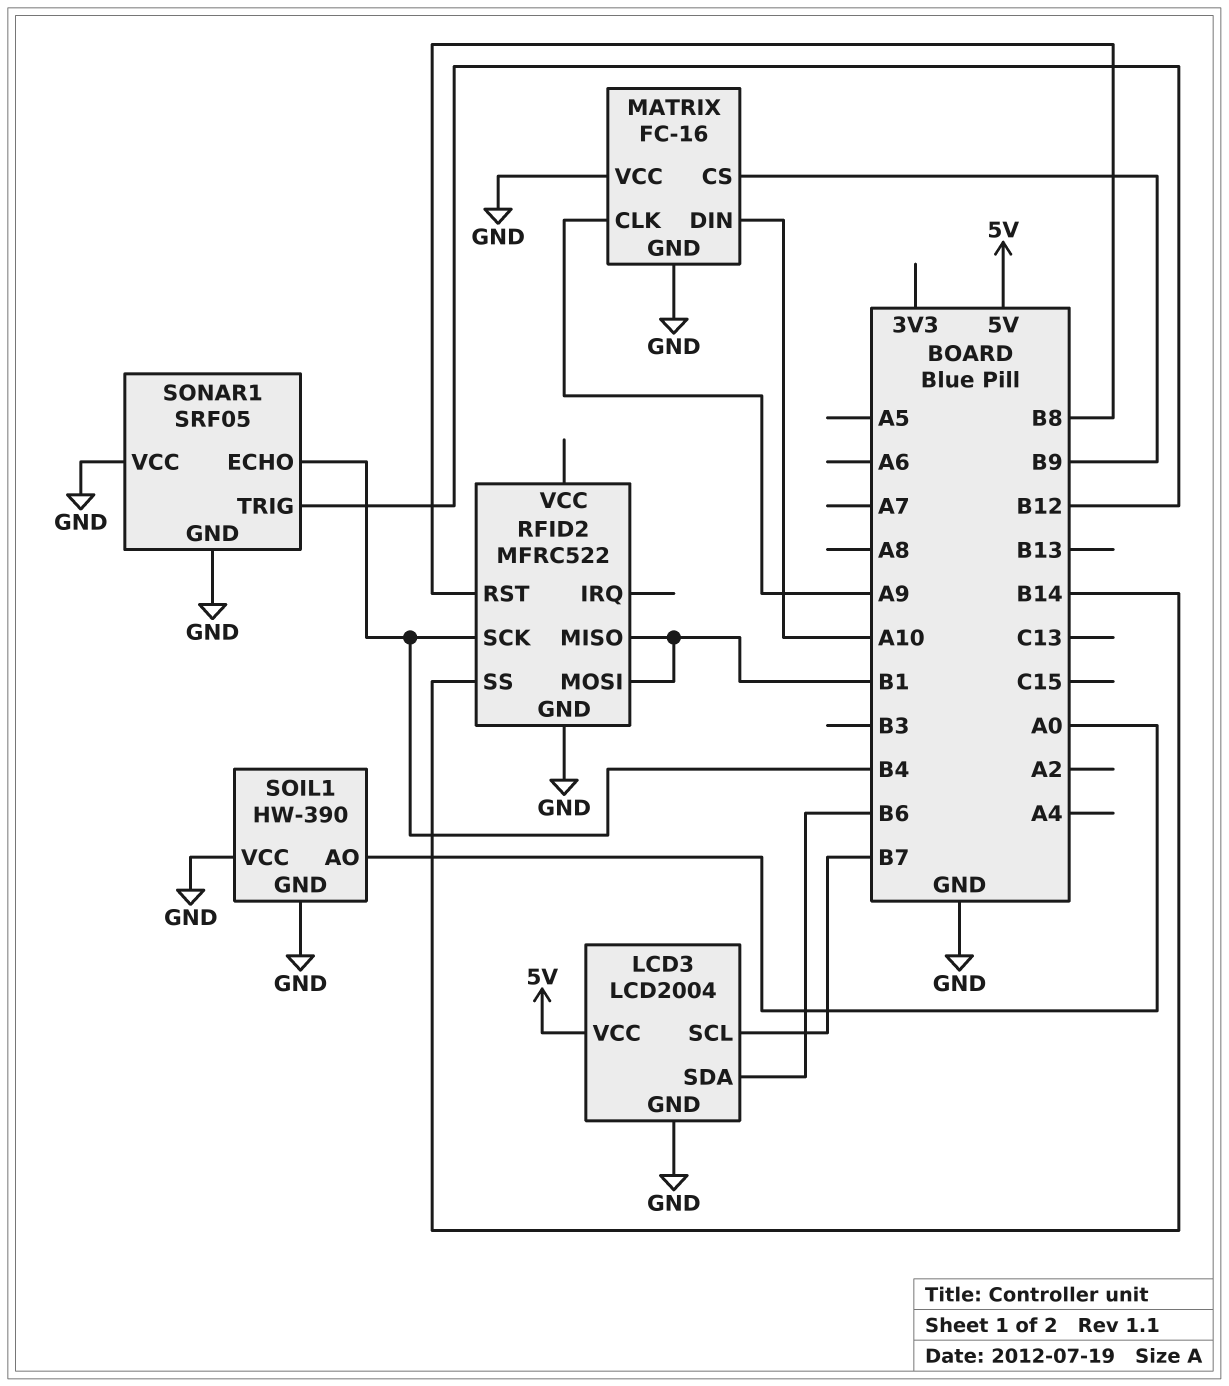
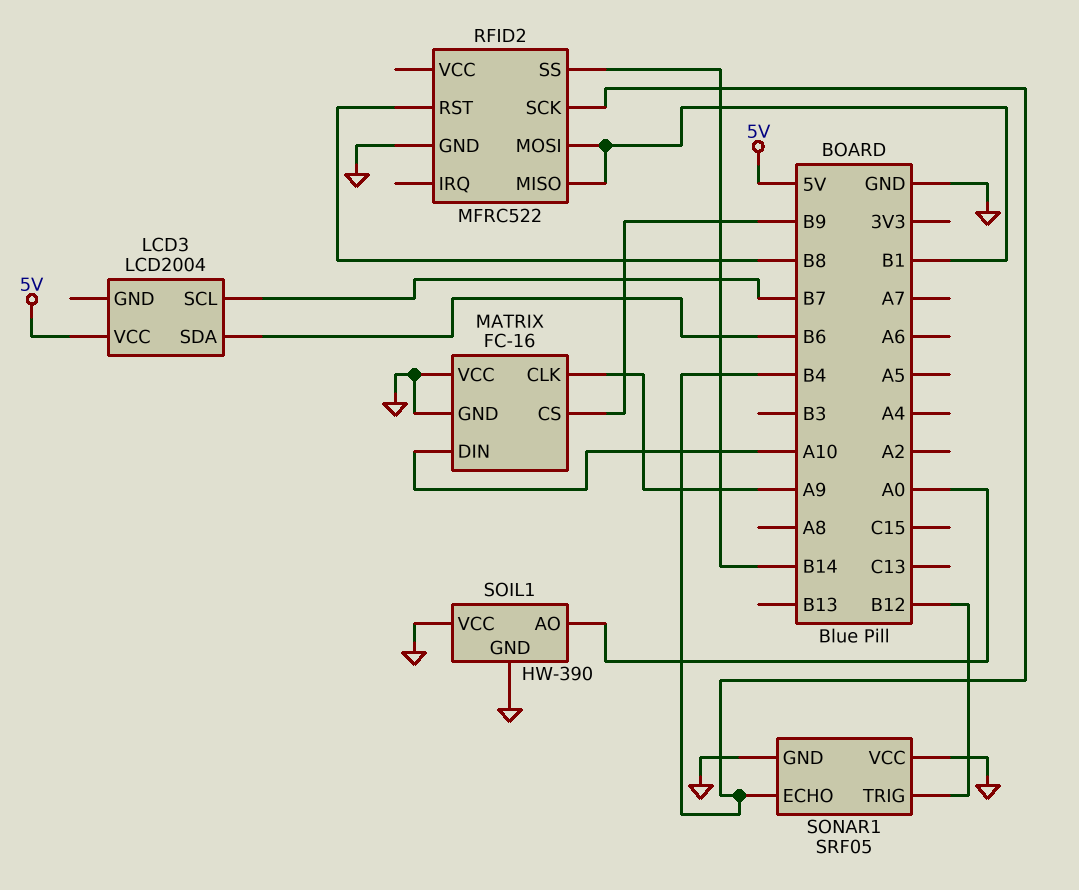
LCD3 pin GND: GND -> none

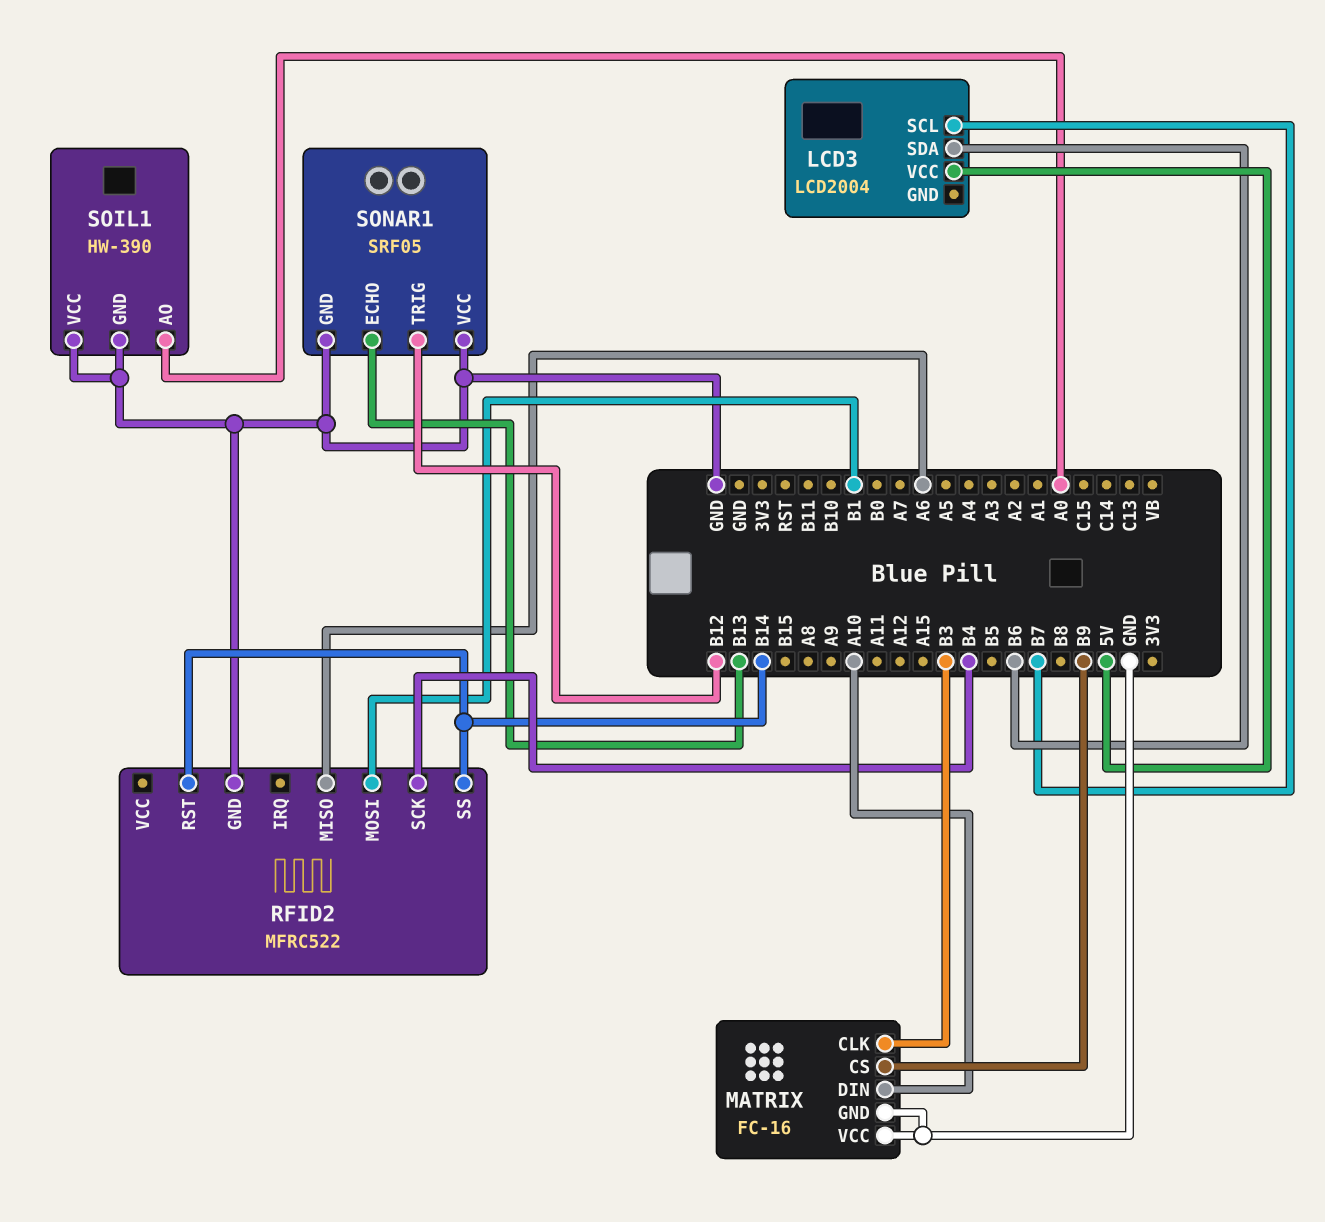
MATRIX pin CLK: A9 -> B3
RFID2 pin MISO: B1 -> A6
RFID2 pin RST: B8 -> B14
SONAR1 pin ECHO: B4 -> B13

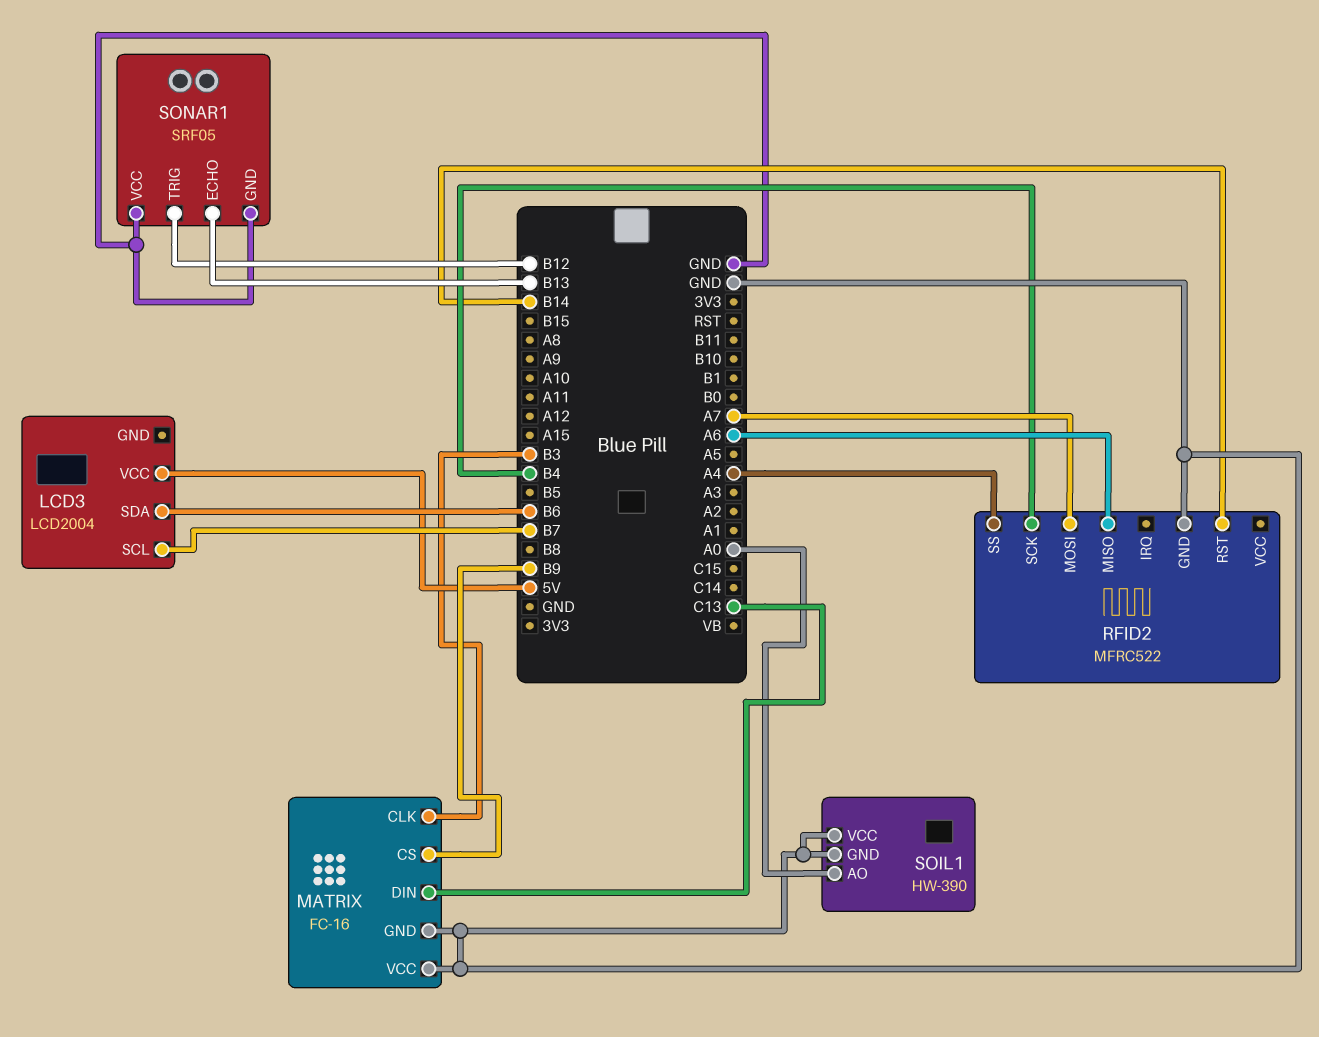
MATRIX pin DIN: A10 -> C13
RFID2 pin MOSI: B1 -> A7
RFID2 pin SS: B14 -> A4

